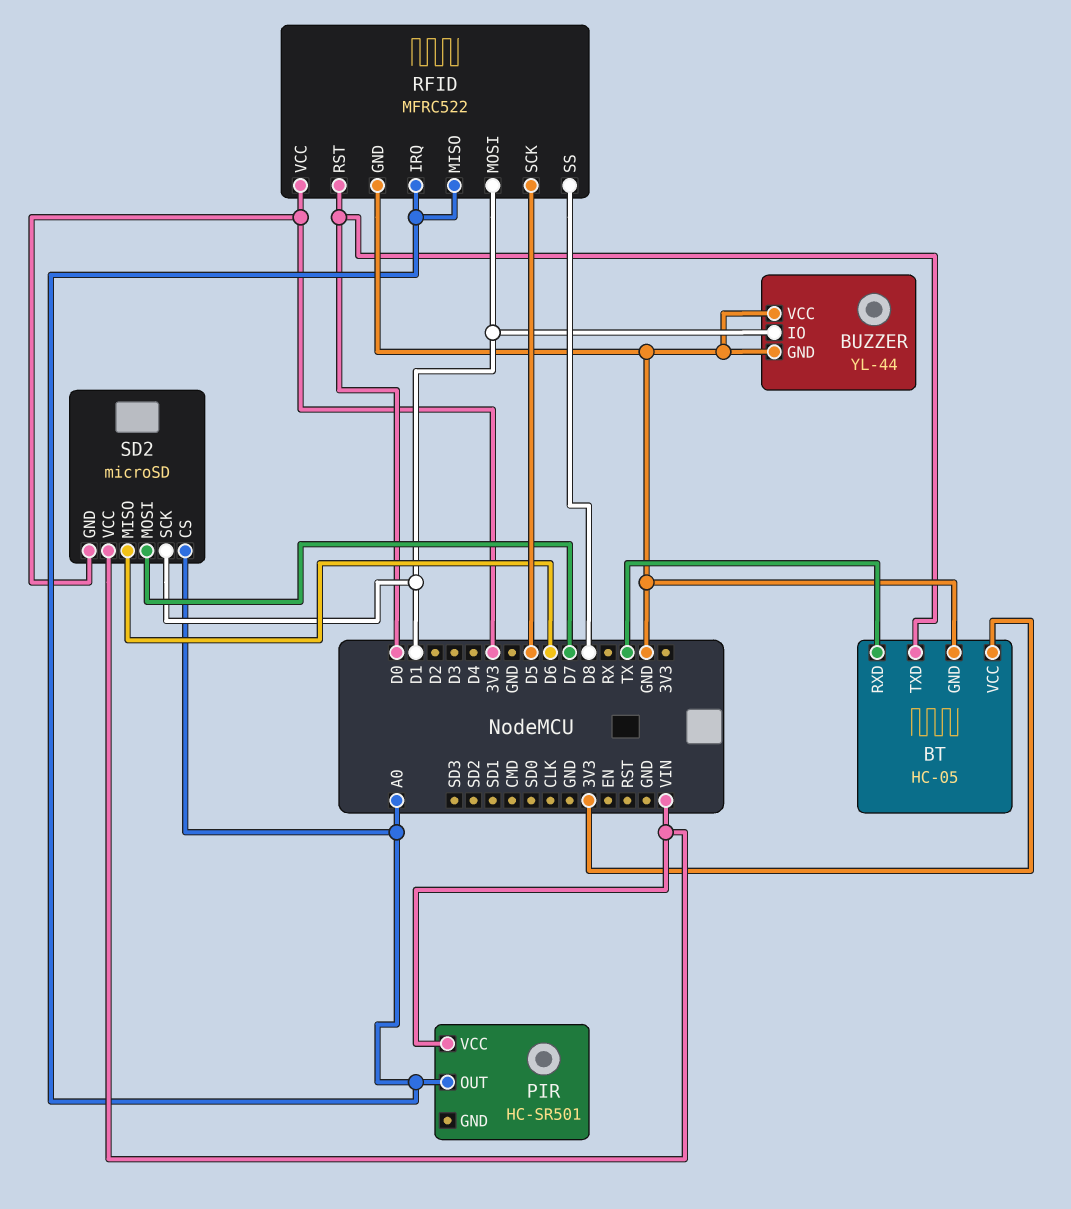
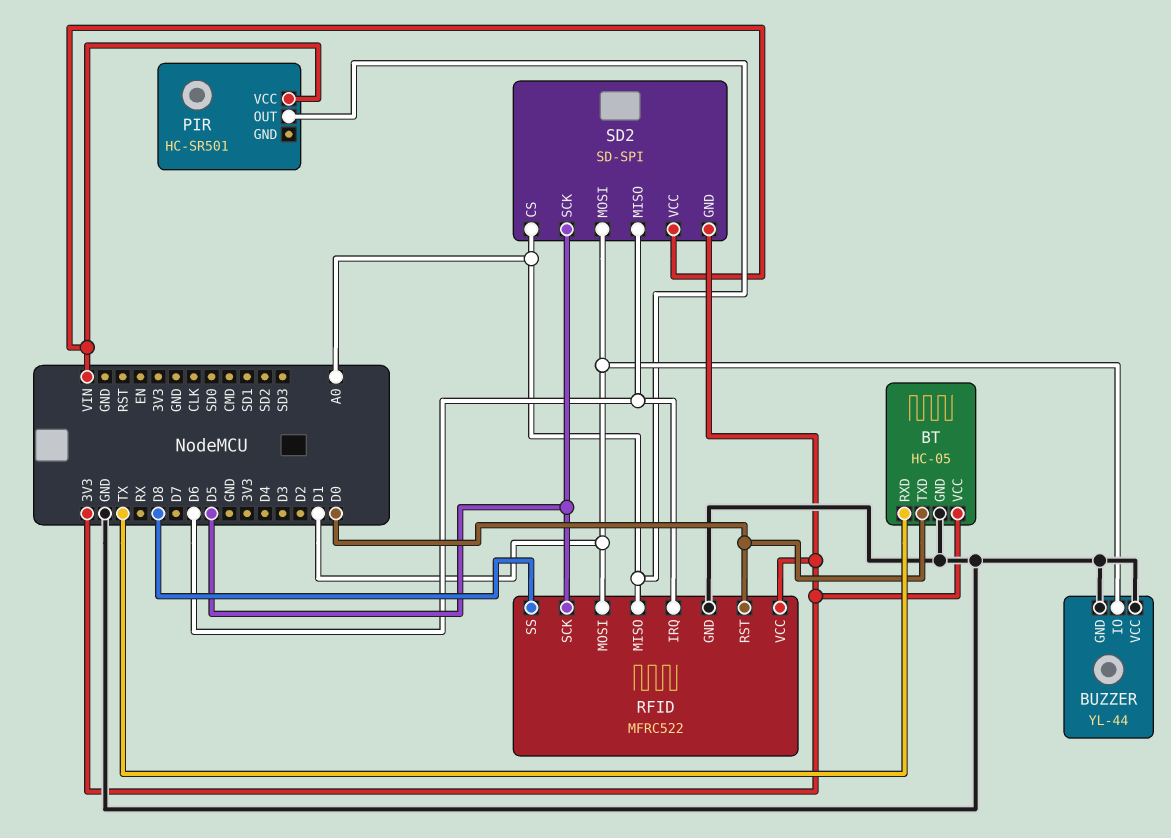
RFID pin IRQ: A0 -> D6
SD2: microSD -> SD-SPI
SD2 pin MOSI: D7 -> D1
SD2 pin SCK: D1 -> D5

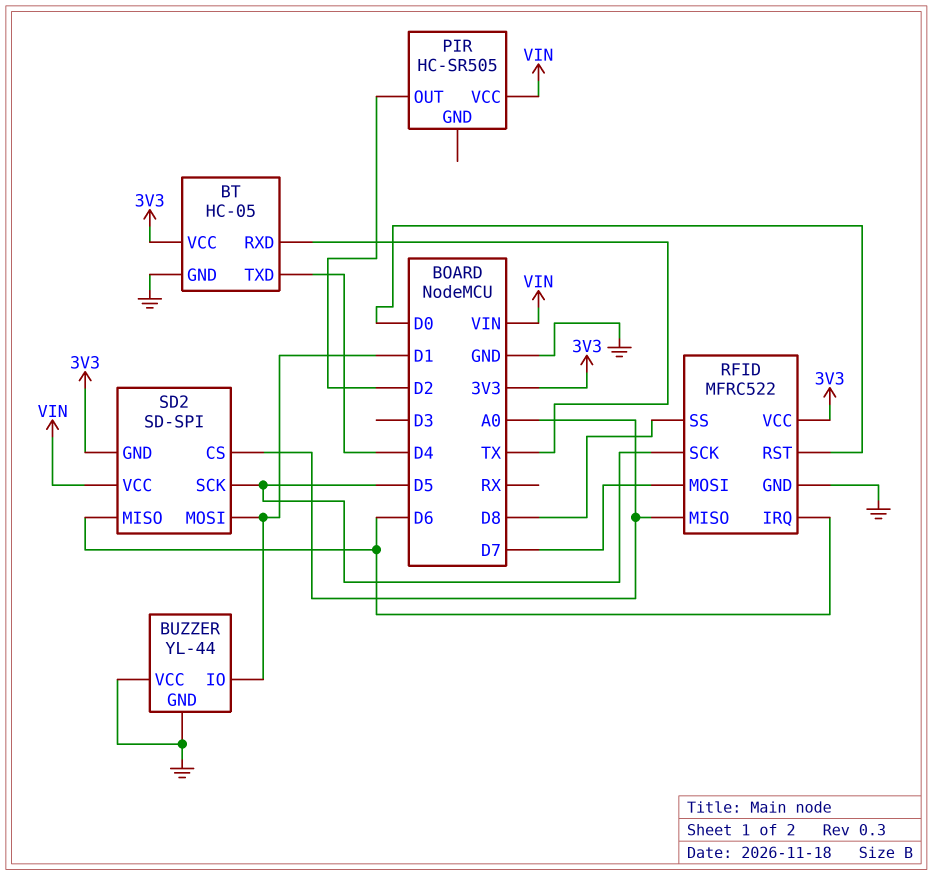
BT pin TXD: D0 -> D4
PIR: HC-SR501 -> HC-SR505
PIR pin OUT: A0 -> D2
RFID pin MOSI: D1 -> D7

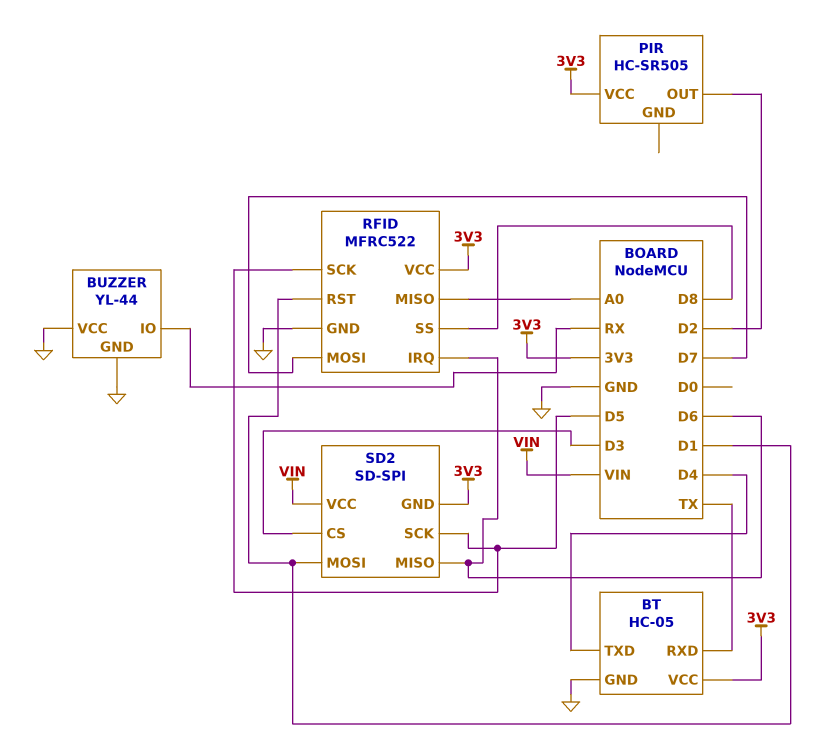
BUZZER pin IO: D1 -> RX
PIR pin VCC: VIN -> 3V3
RFID pin RST: D0 -> D1
SD2 pin CS: A0 -> D3

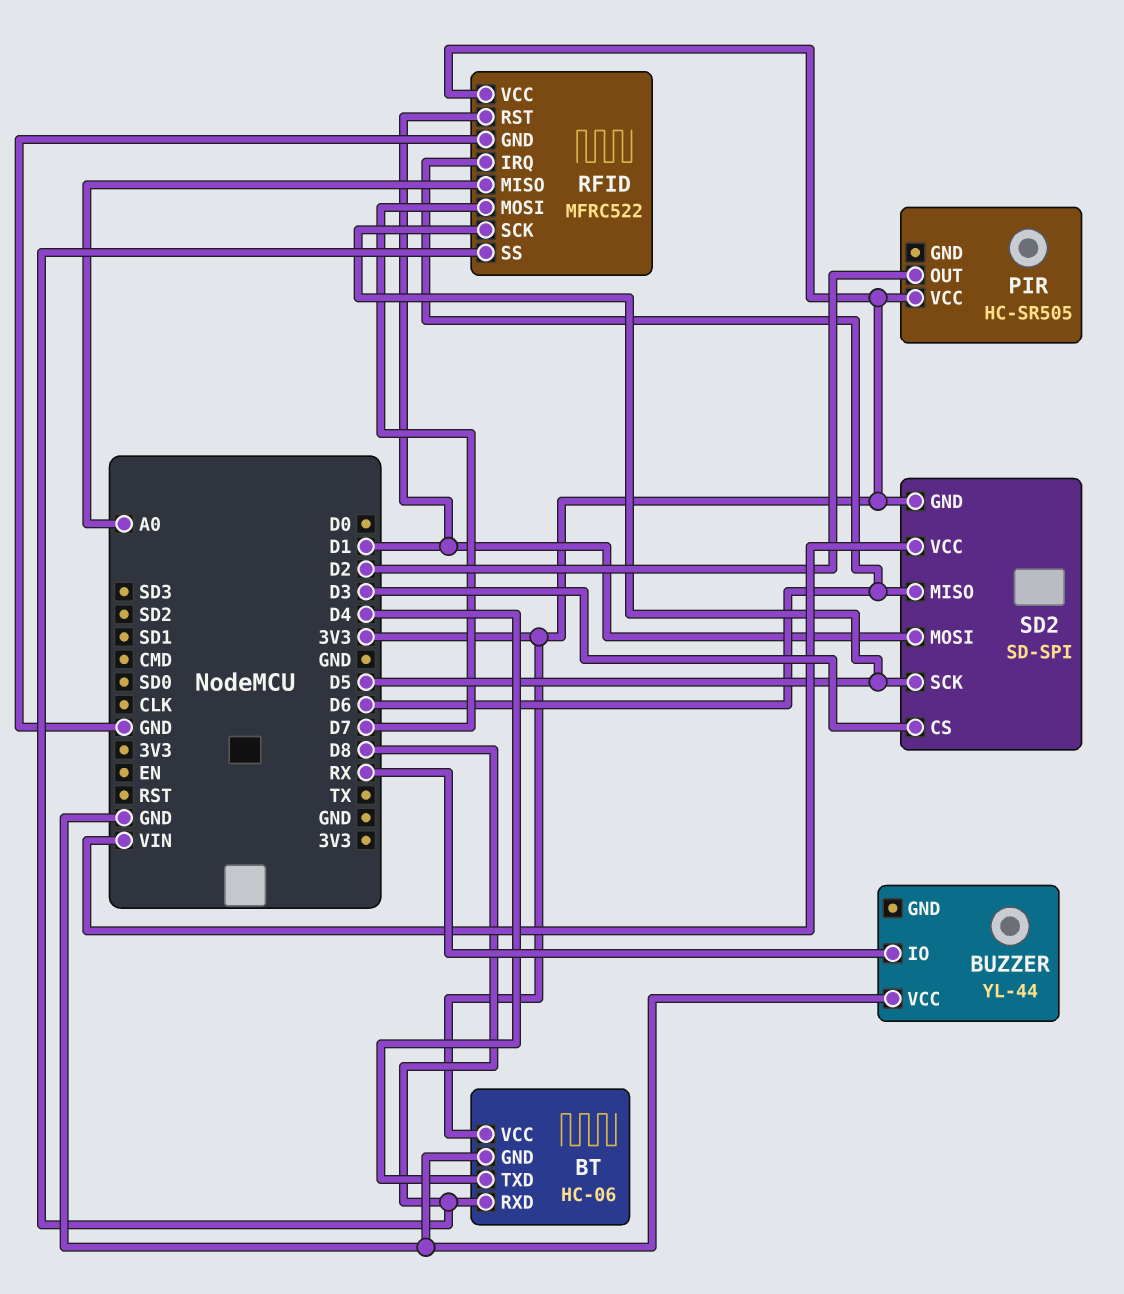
BT: HC-05 -> HC-06
BT pin RXD: TX -> D8
BUZZER pin GND: GND -> none

